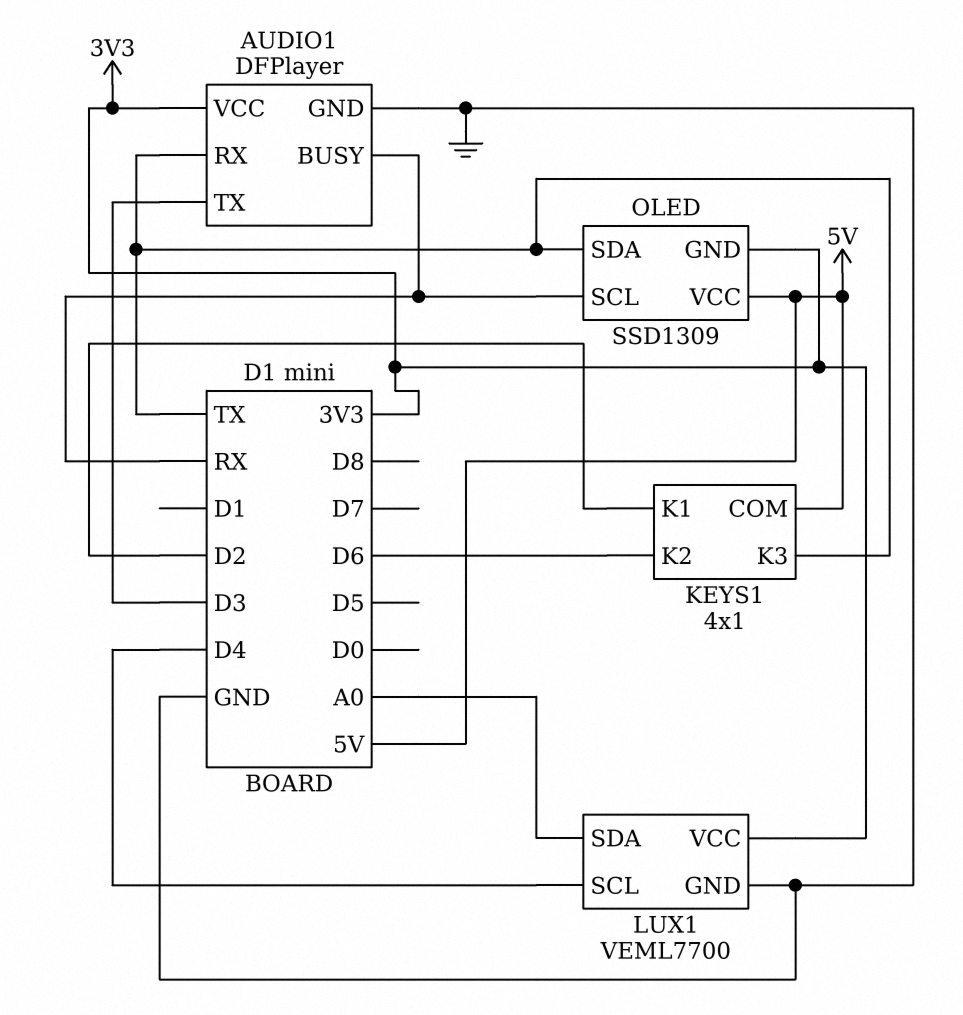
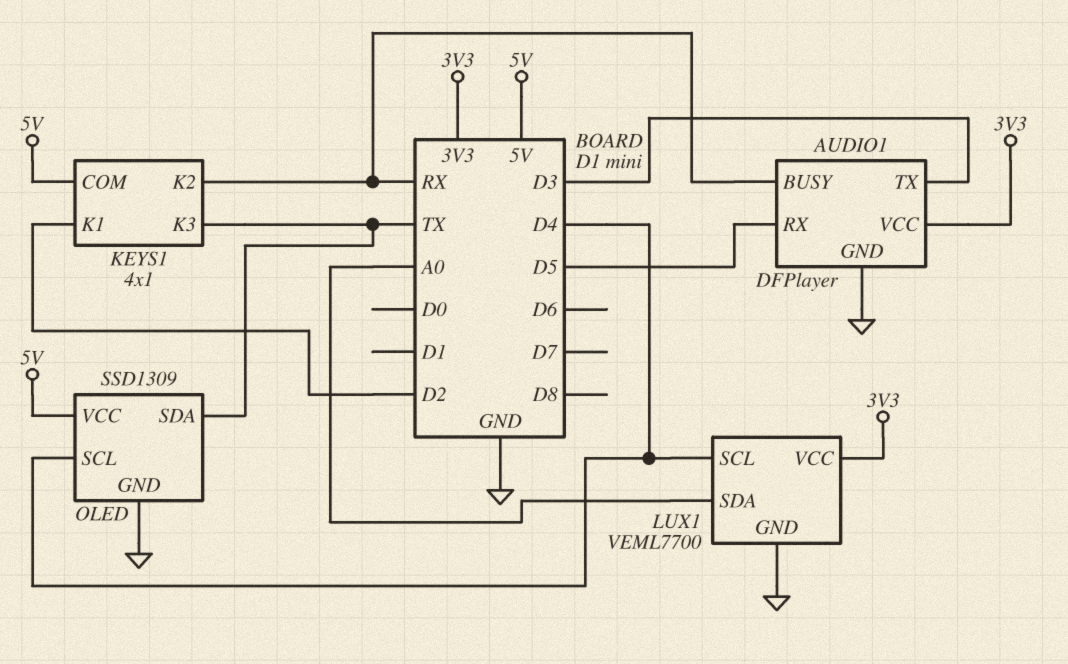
AUDIO1 pin RX: TX -> D5
KEYS1 pin K2: D6 -> RX
OLED pin GND: 3V3 -> GND
OLED pin SCL: RX -> D4

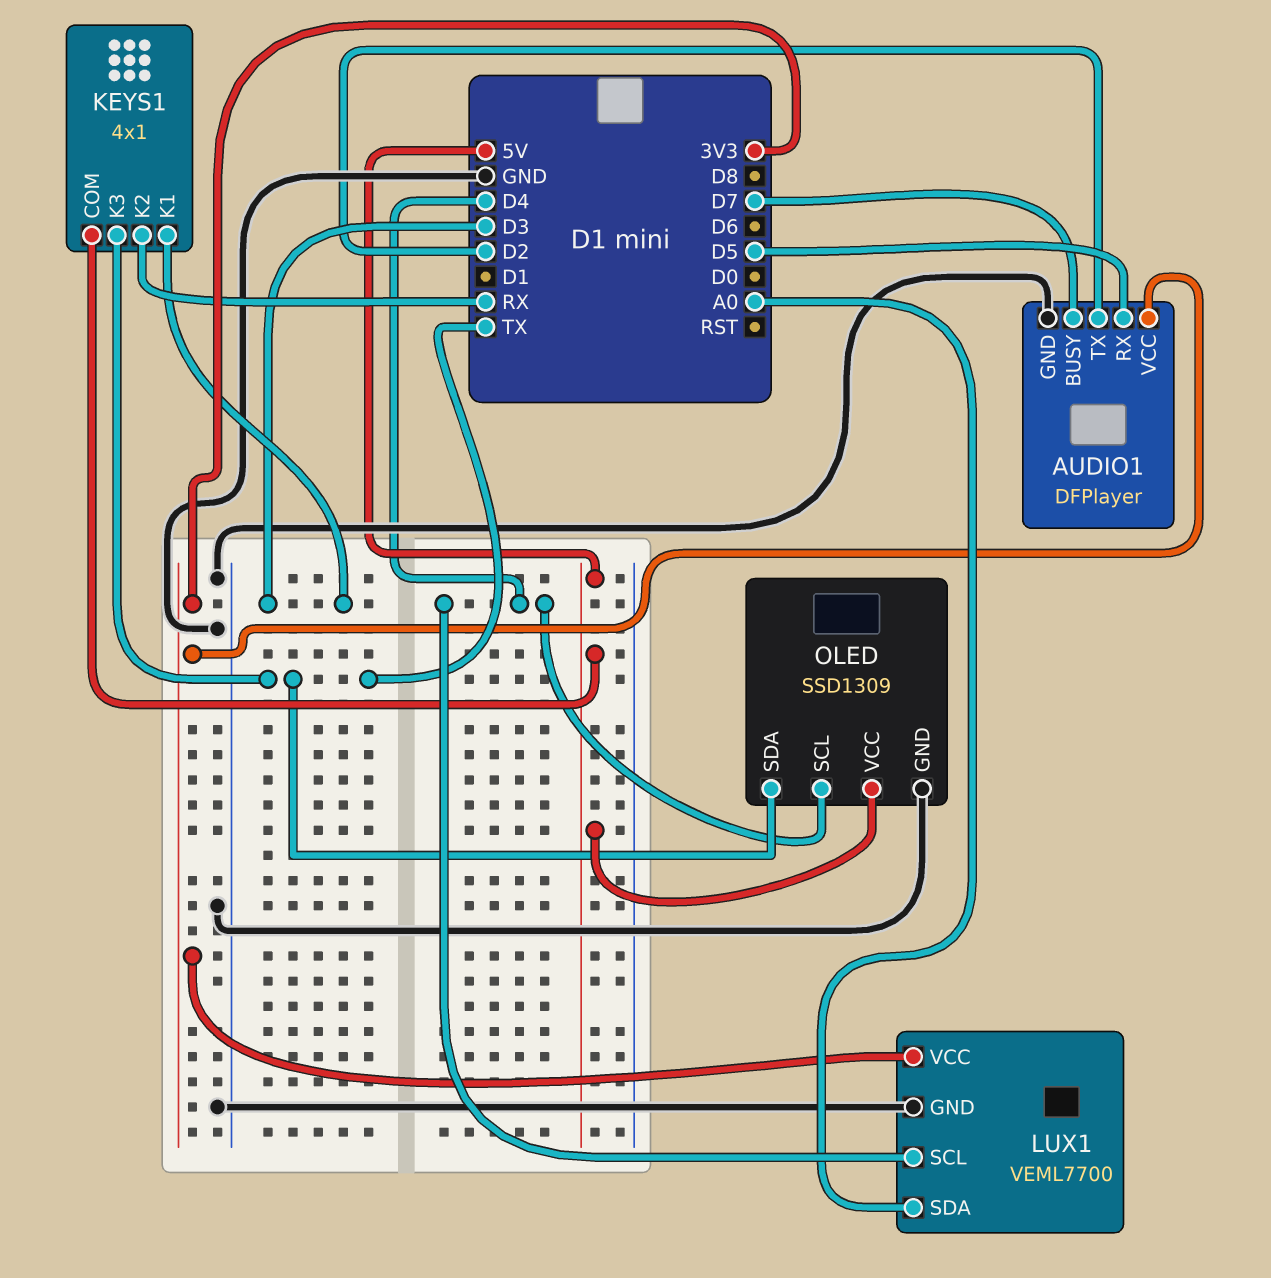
AUDIO1 pin BUSY: RX -> D7
AUDIO1 pin TX: D3 -> D2
KEYS1 pin K1: D2 -> D3

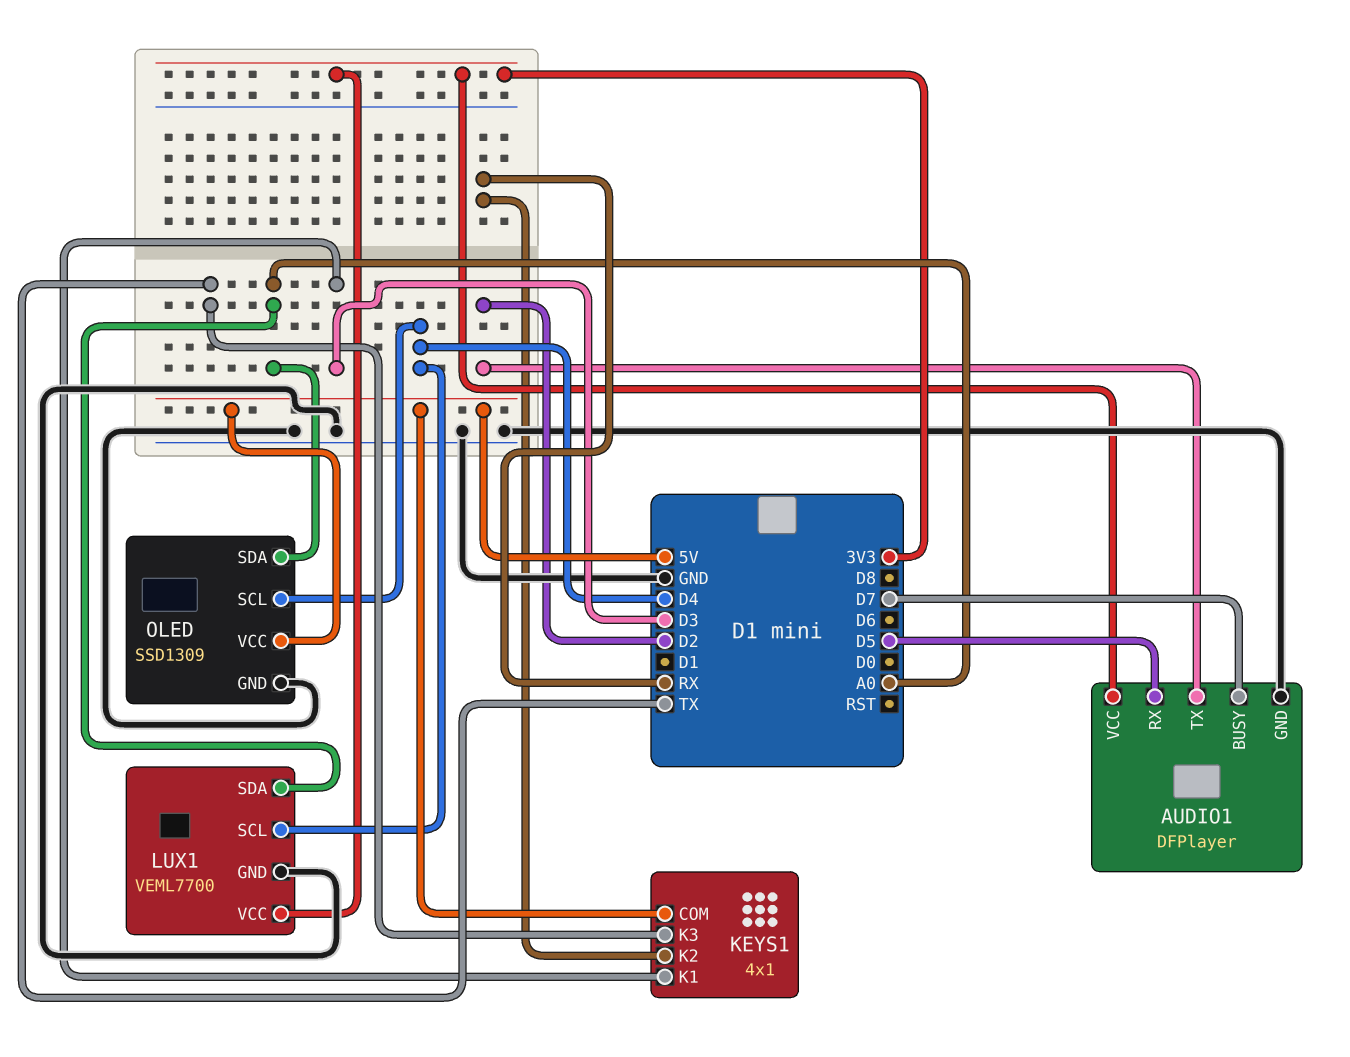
OLED pin SDA: TX -> A0

